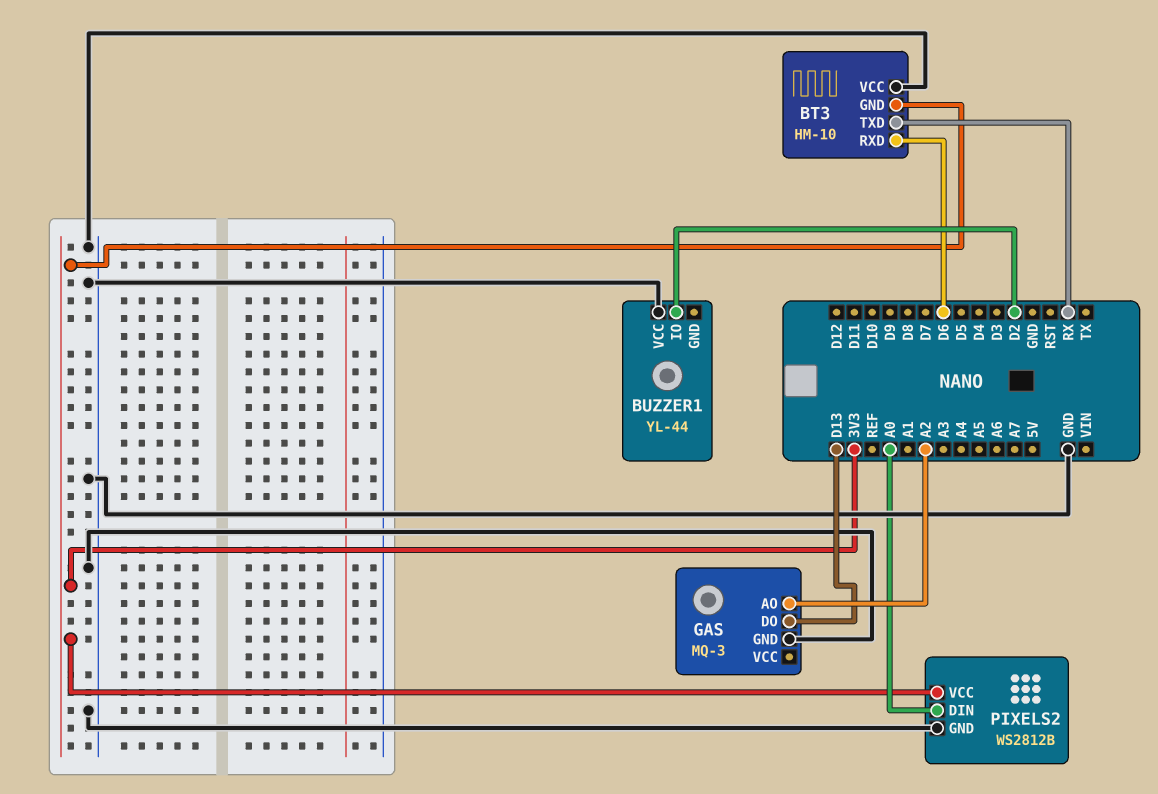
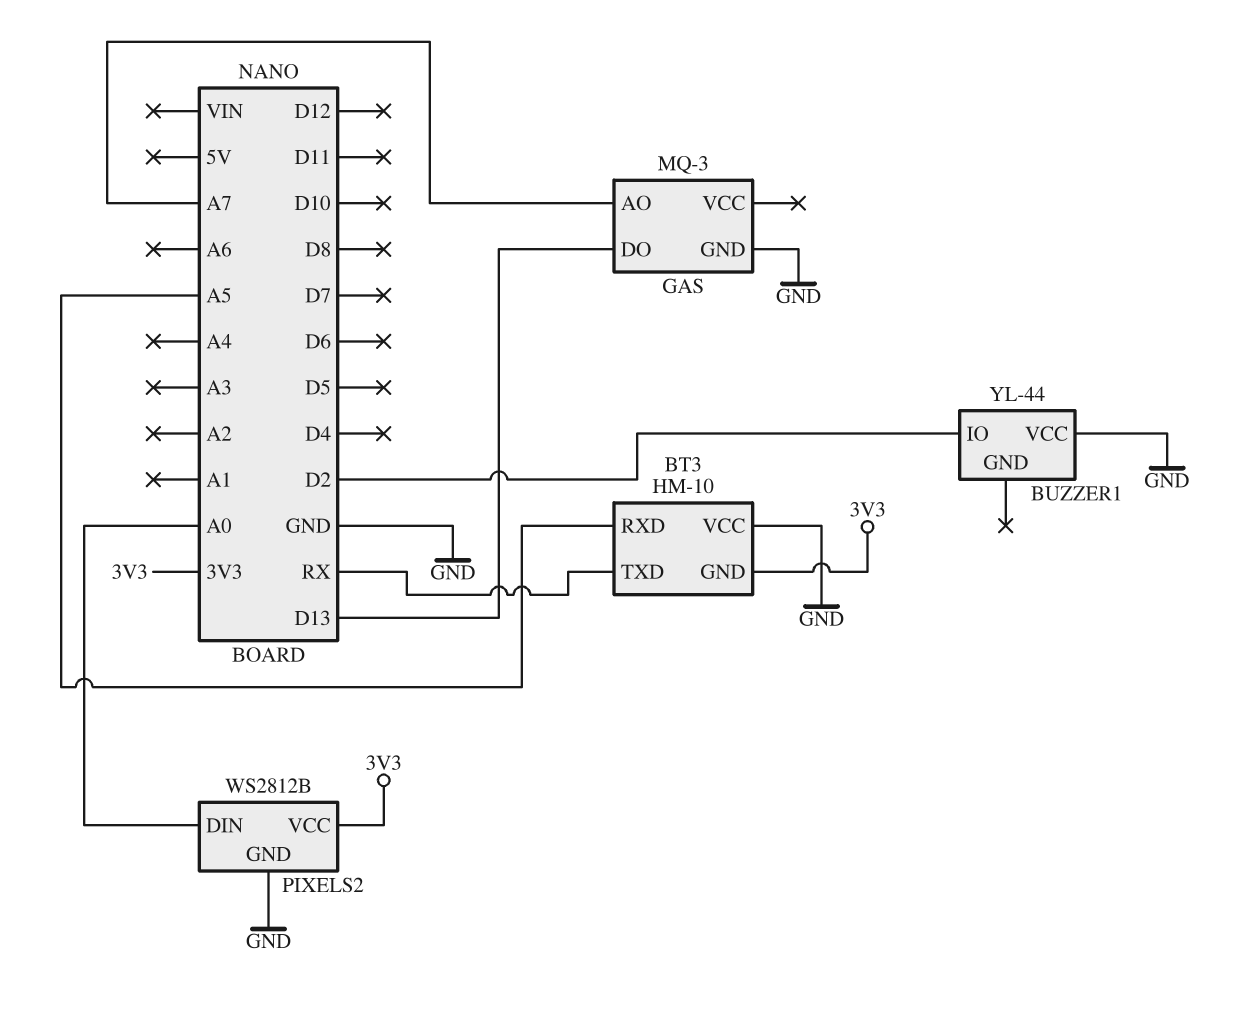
BT3 pin RXD: D6 -> A5
GAS pin AO: A2 -> A7

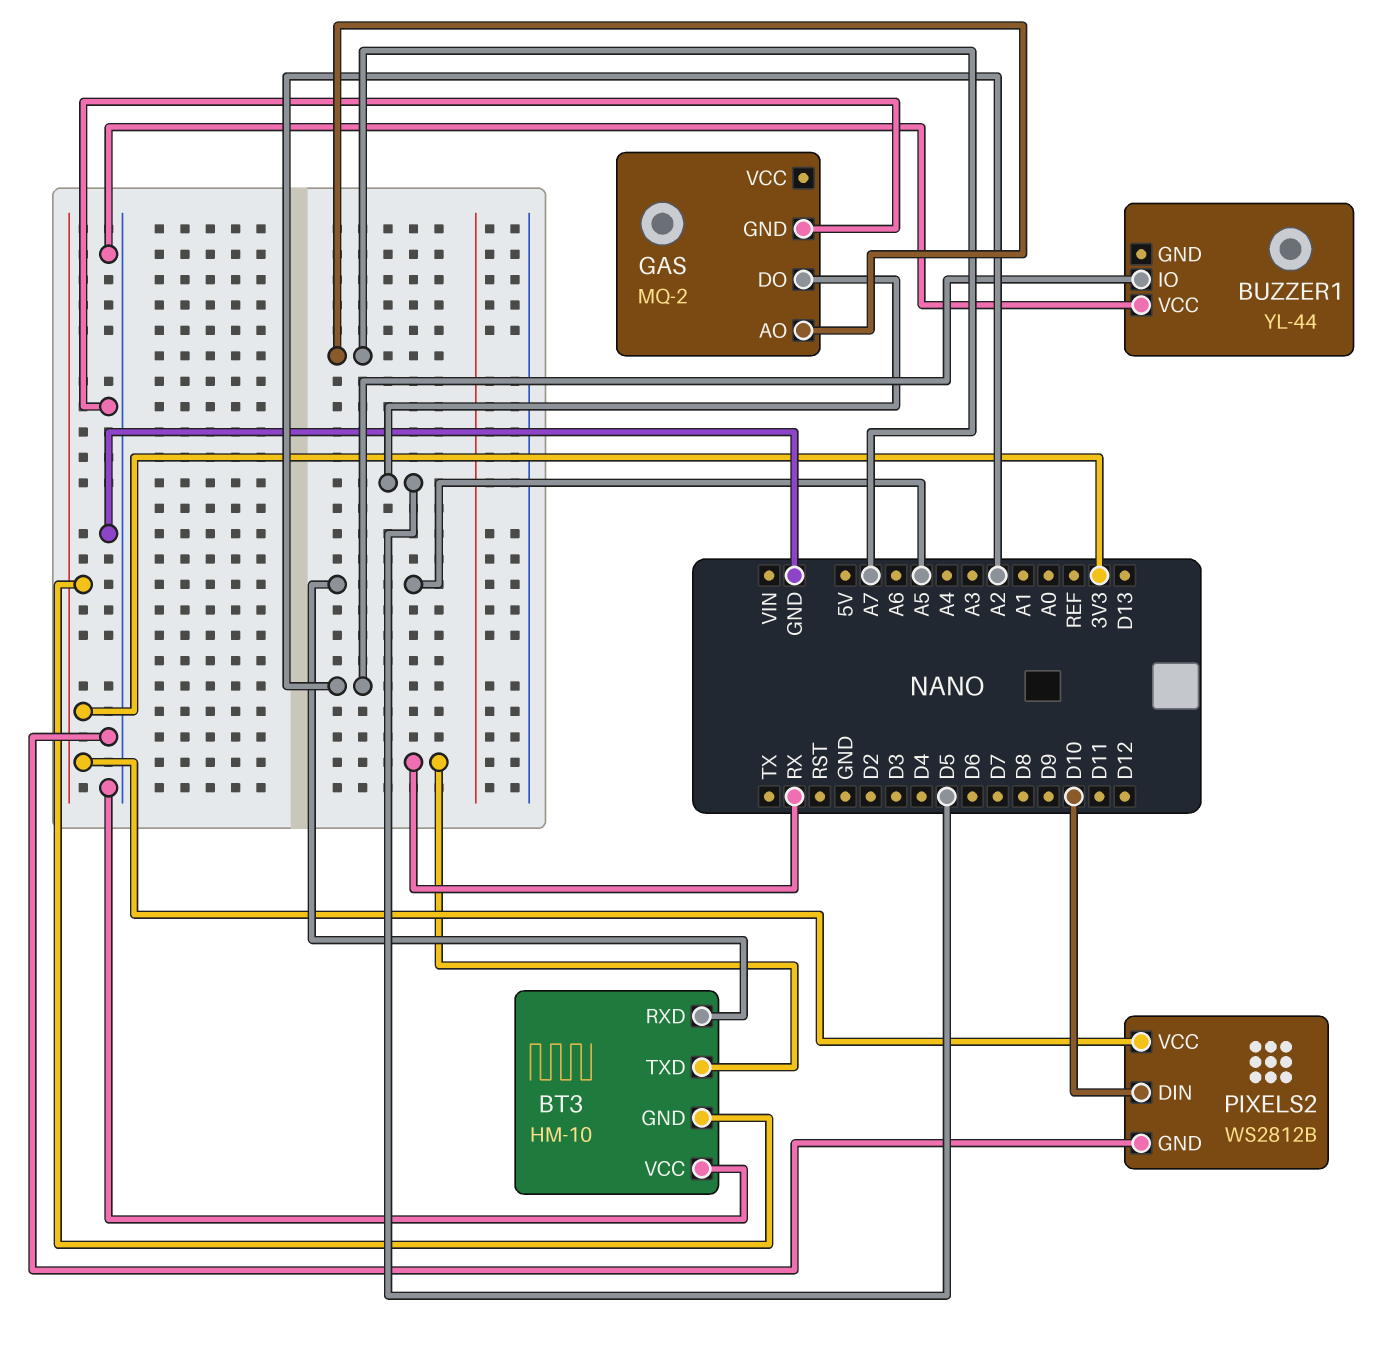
BUZZER1 pin IO: D2 -> A2
GAS: MQ-3 -> MQ-2
GAS pin DO: D13 -> D5
PIXELS2 pin DIN: A0 -> D10

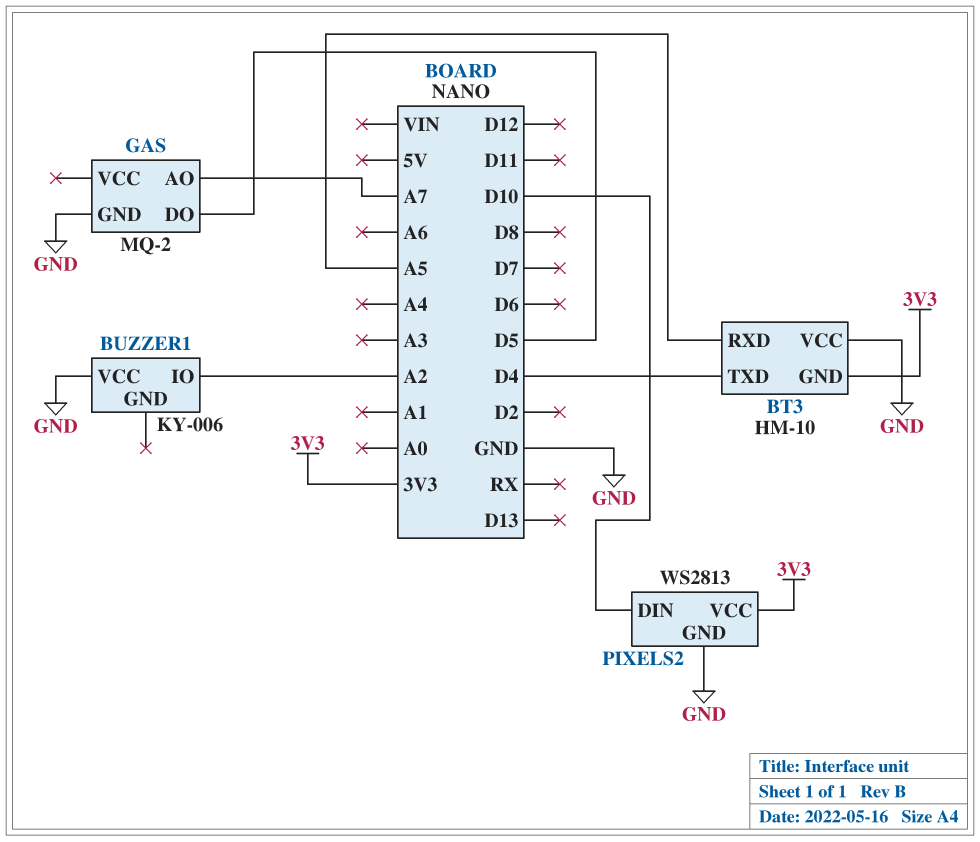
BT3 pin TXD: RX -> D4
BUZZER1: YL-44 -> KY-006
PIXELS2: WS2812B -> WS2813

